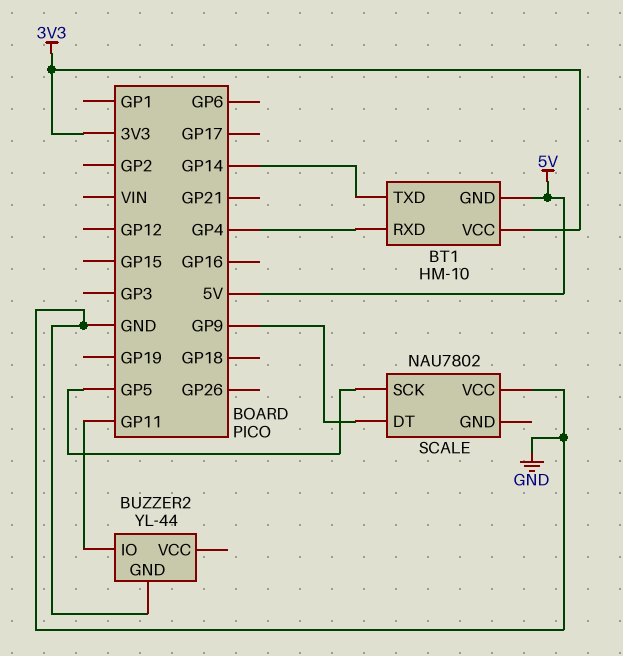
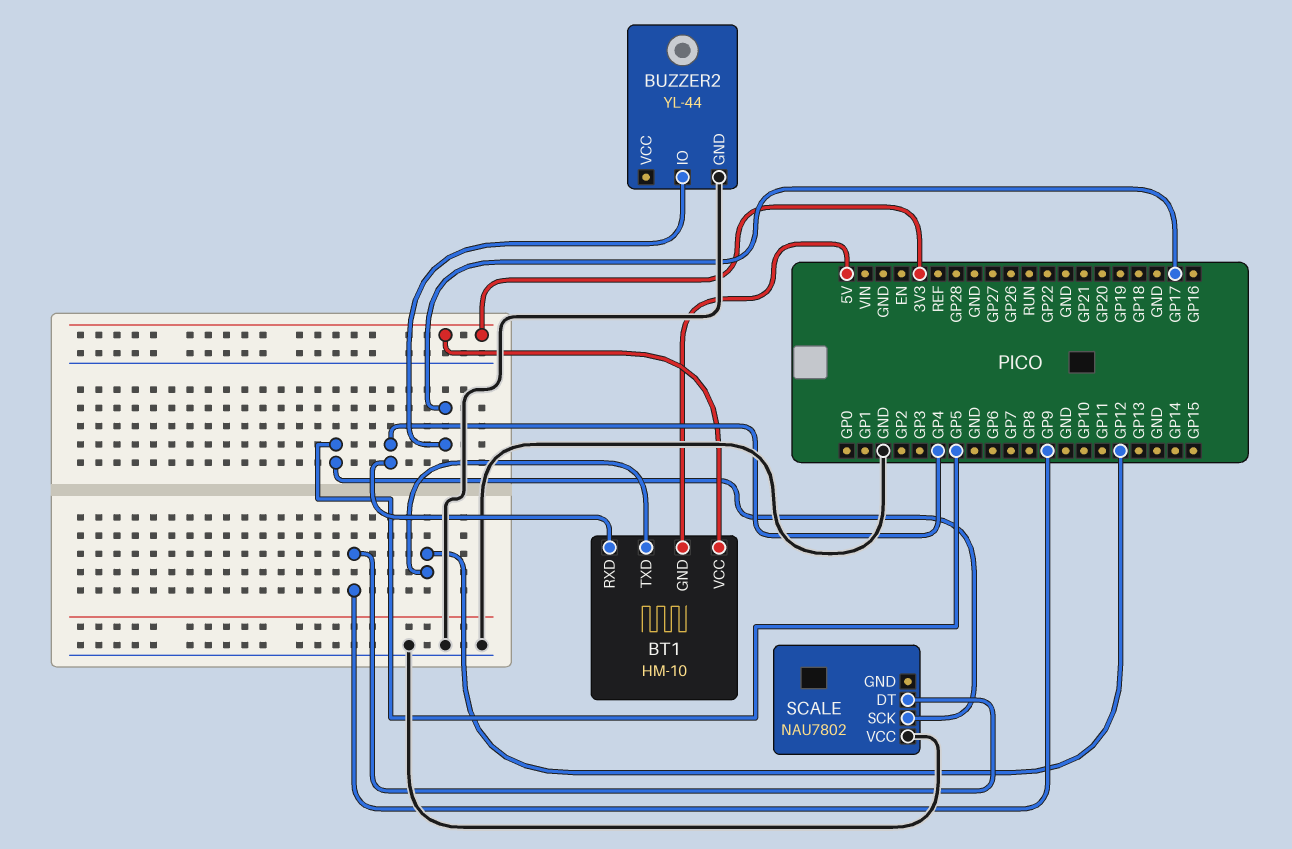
BT1 pin TXD: GP14 -> GP12
BUZZER2 pin IO: GP11 -> GP17

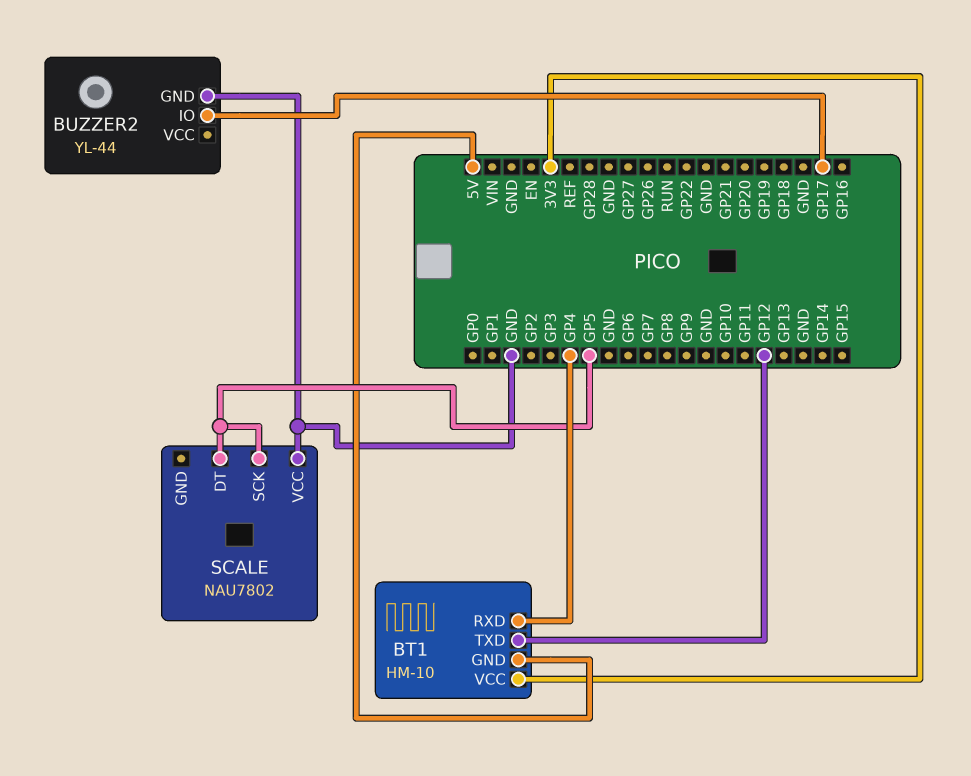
SCALE pin DT: GP9 -> GP5

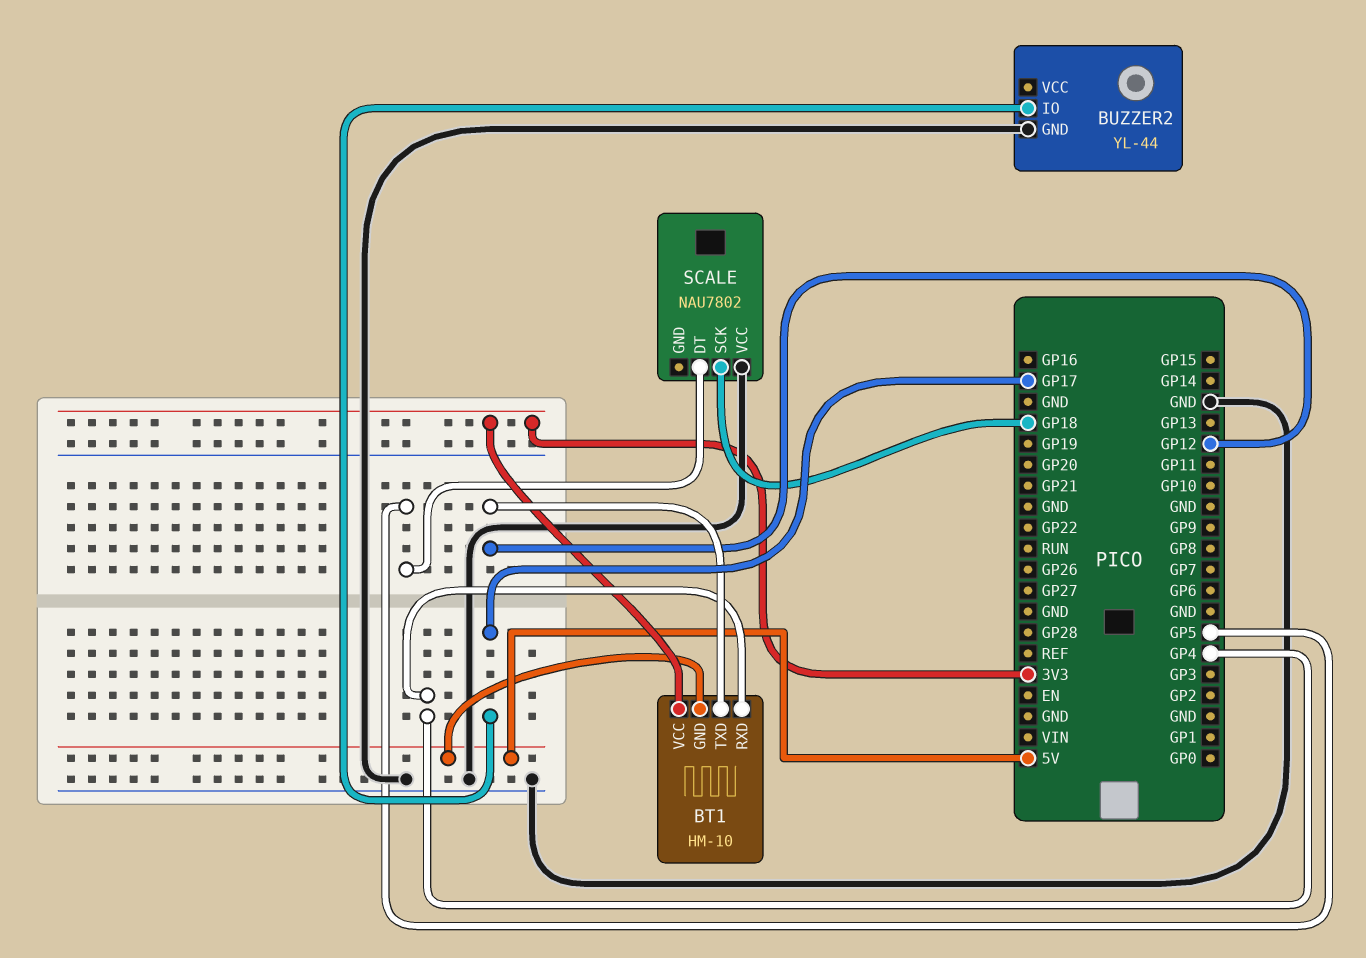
SCALE pin SCK: GP5 -> GP18

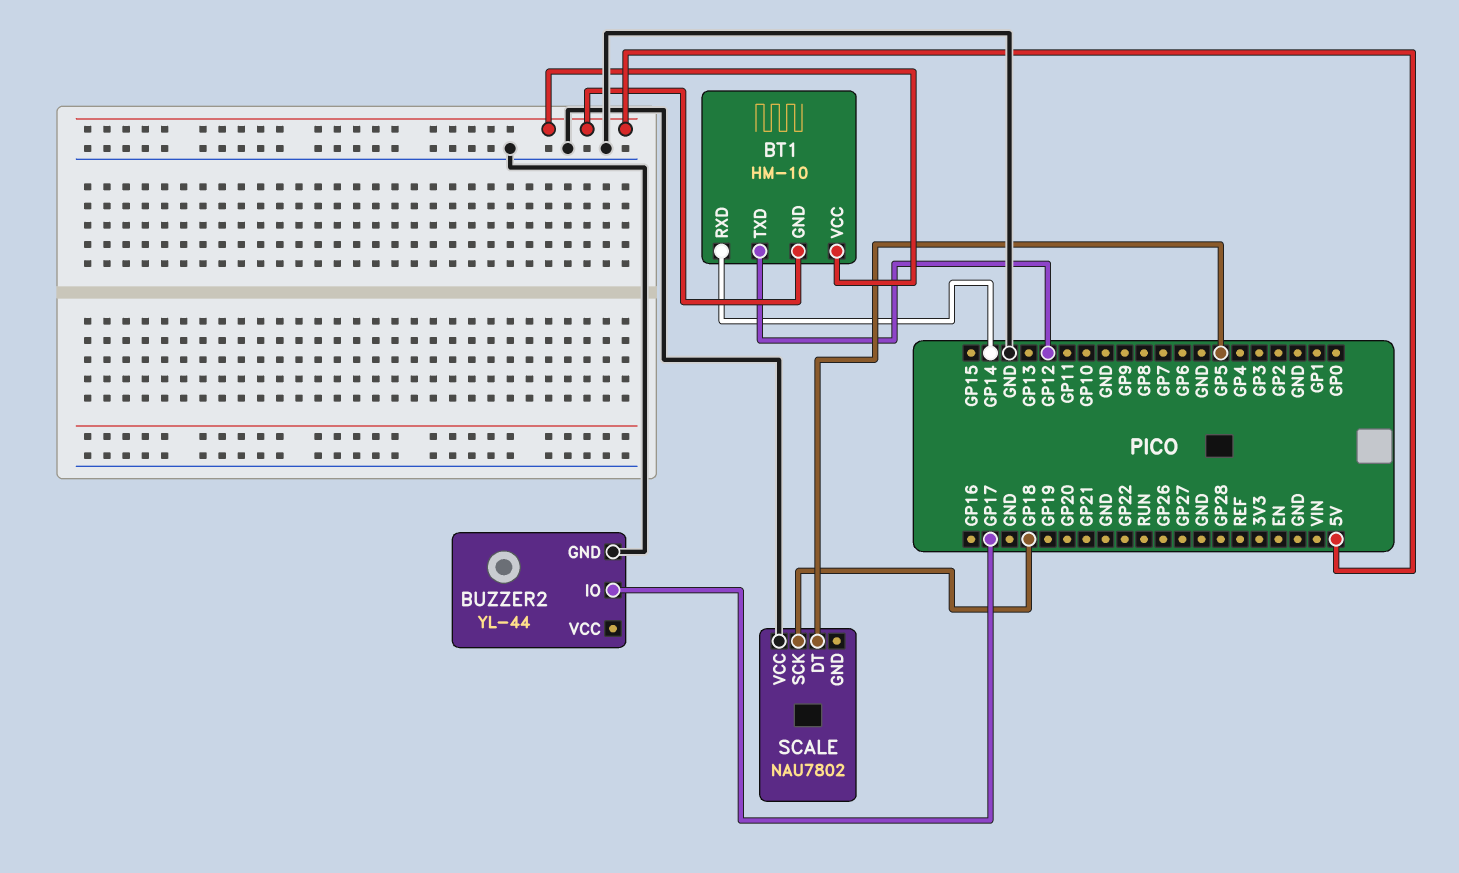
BT1 pin RXD: GP4 -> GP14
BT1 pin VCC: 3V3 -> 5V

